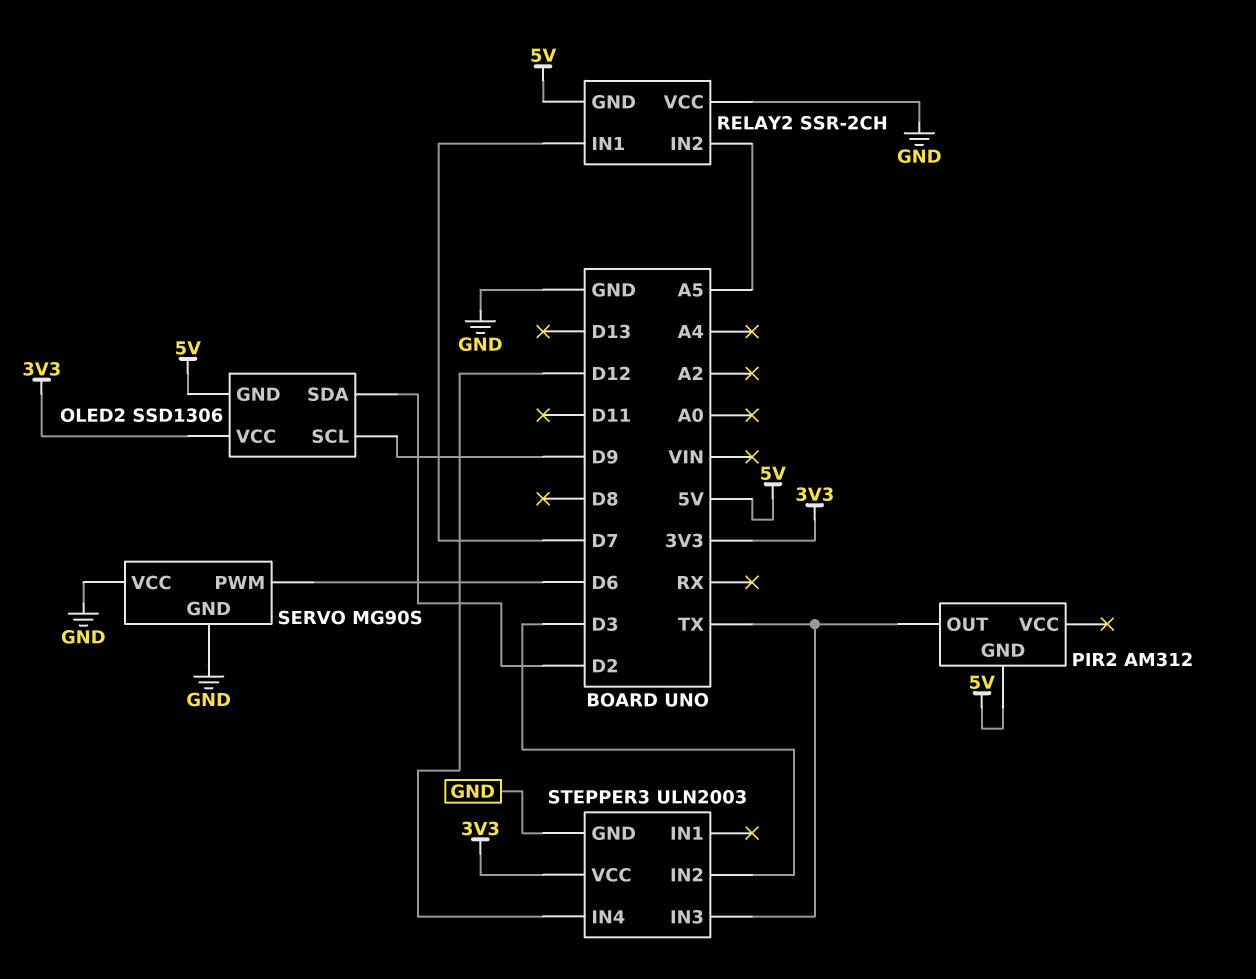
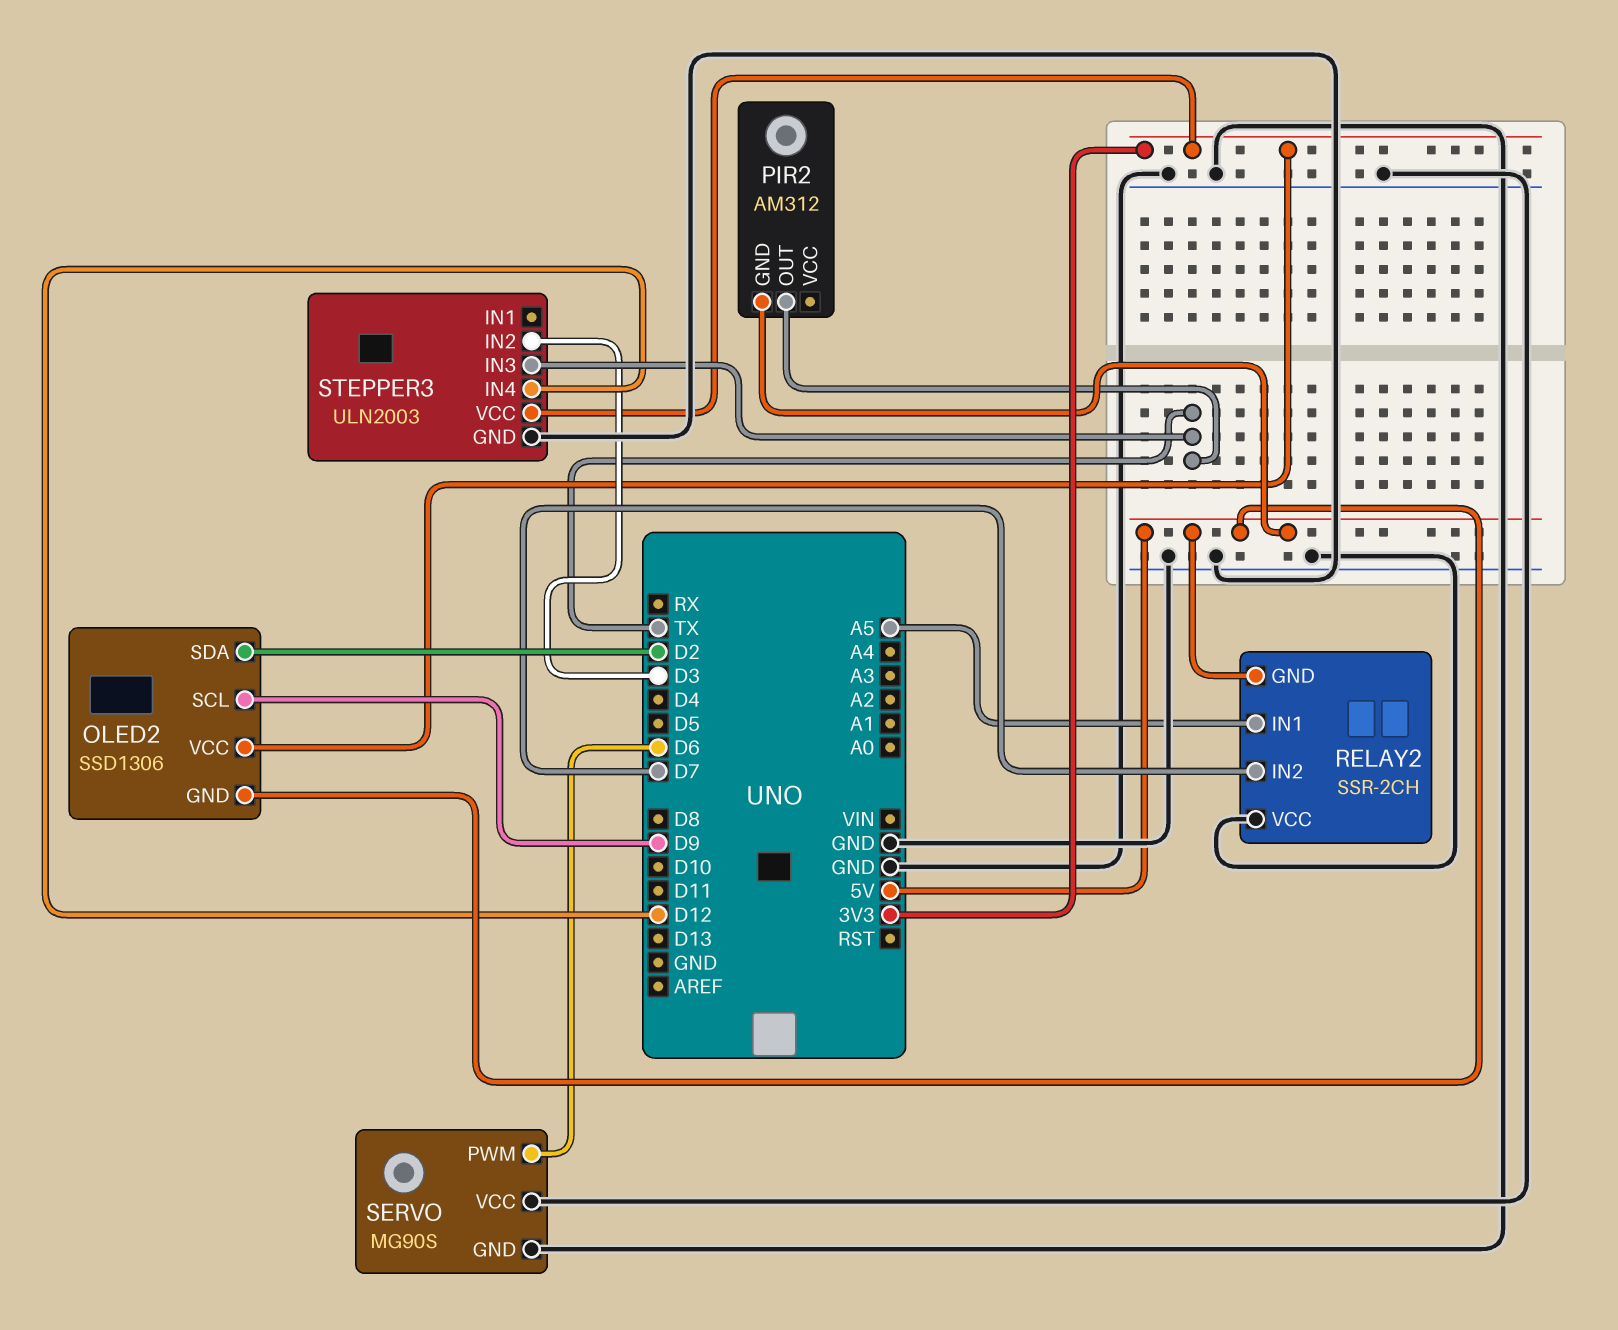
RELAY2 pin IN1: D7 -> A5
RELAY2 pin IN2: A5 -> D7

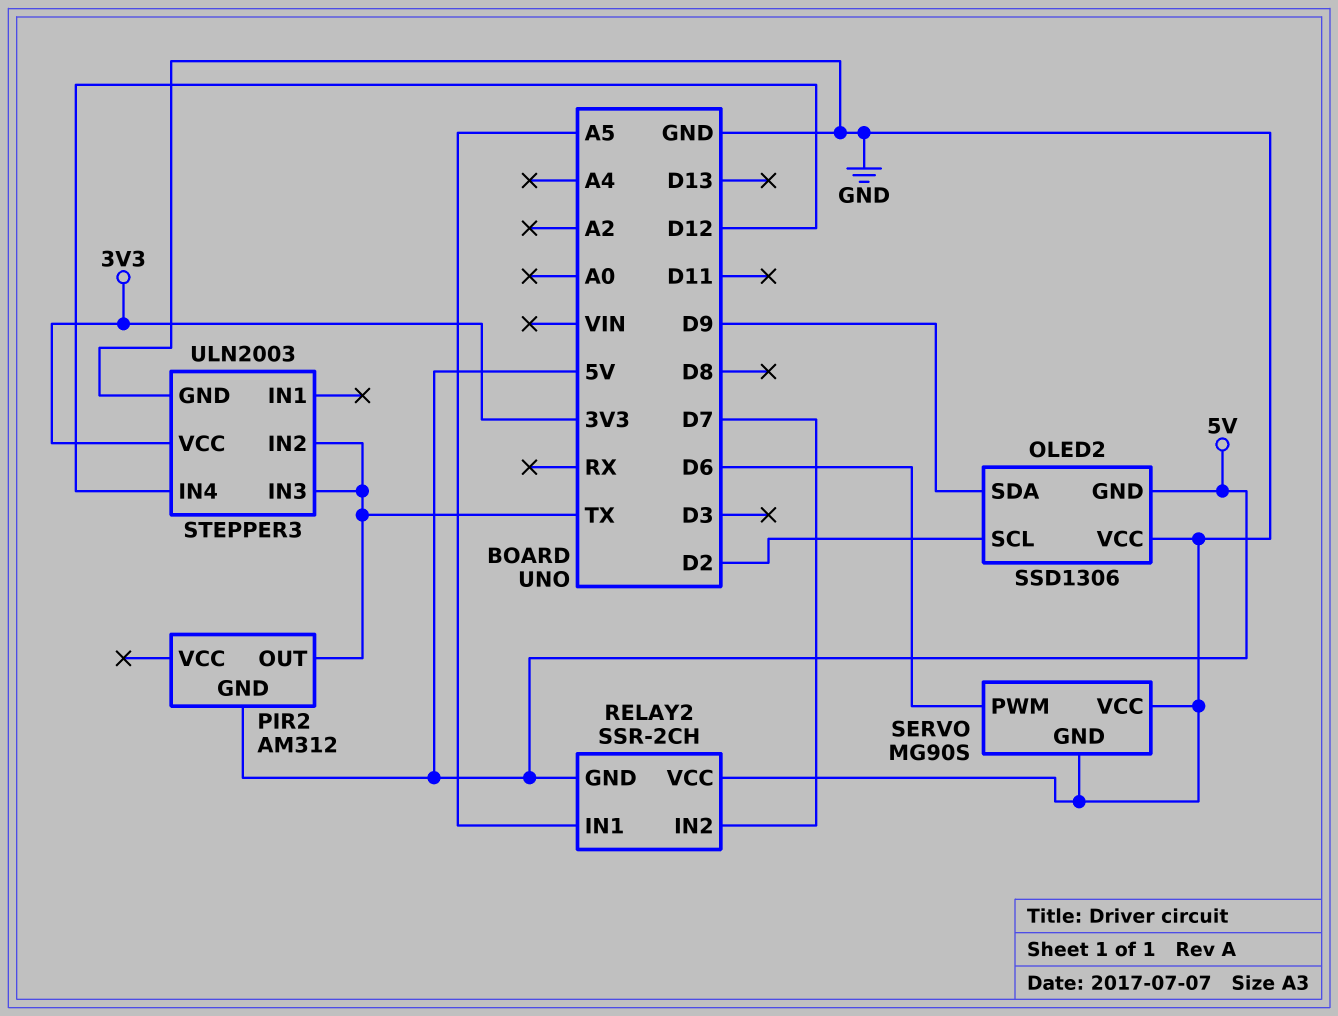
OLED2 pin SCL: D9 -> D2
OLED2 pin SDA: D2 -> D9
OLED2 pin VCC: 3V3 -> GND
STEPPER3 pin IN2: D3 -> TX

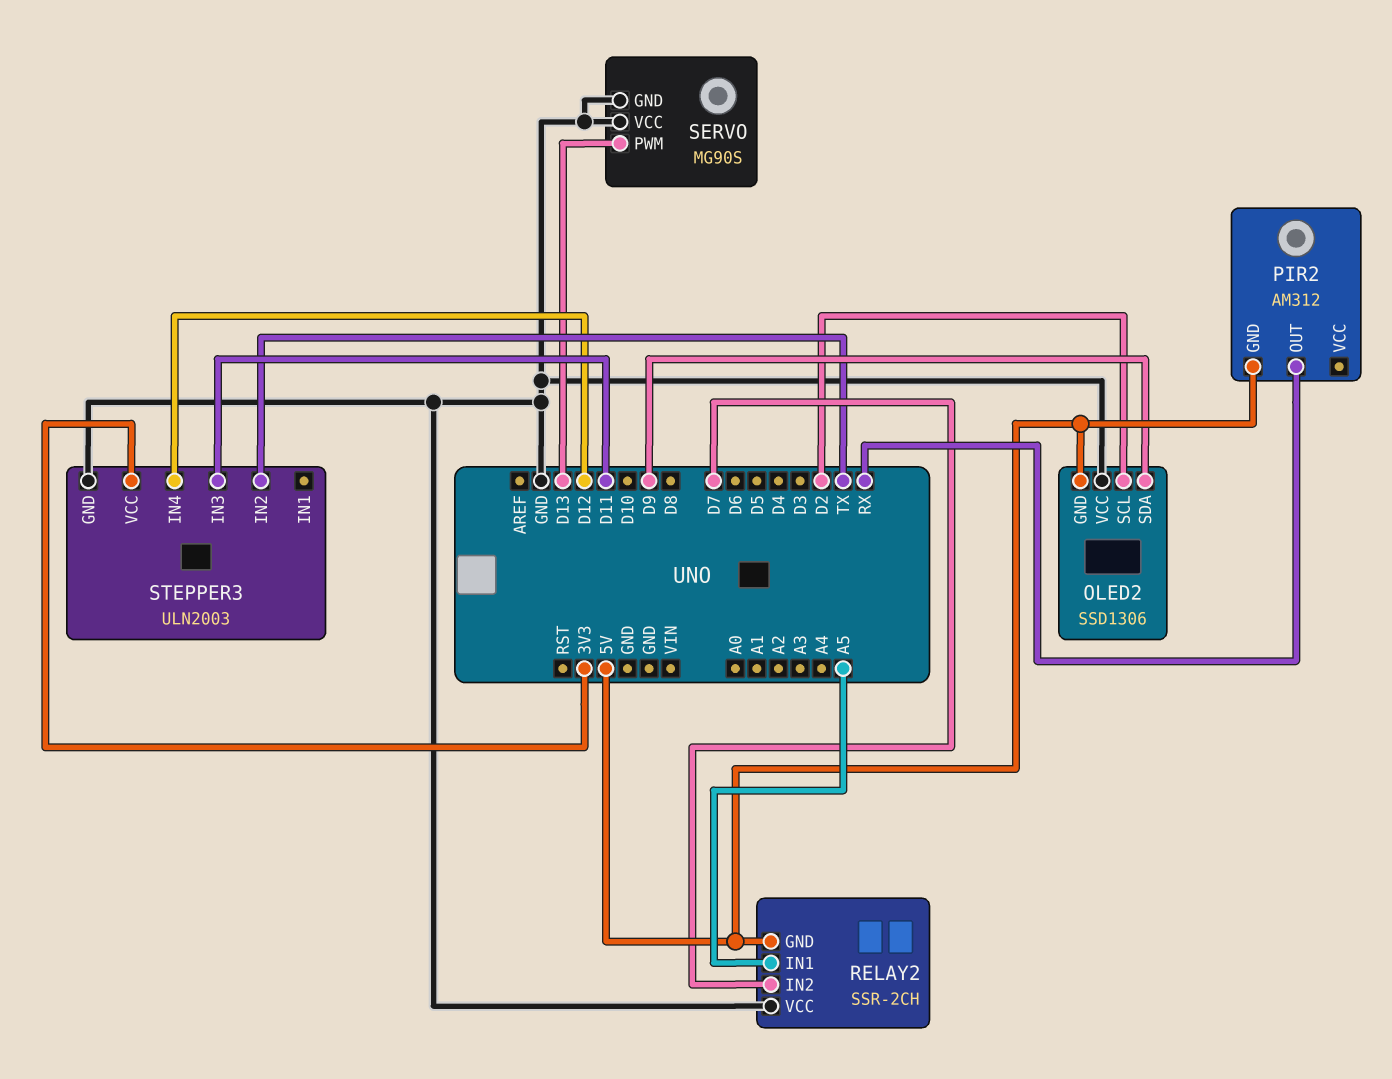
PIR2 pin OUT: TX -> RX
SERVO pin PWM: D6 -> D13
STEPPER3 pin IN3: TX -> D11

